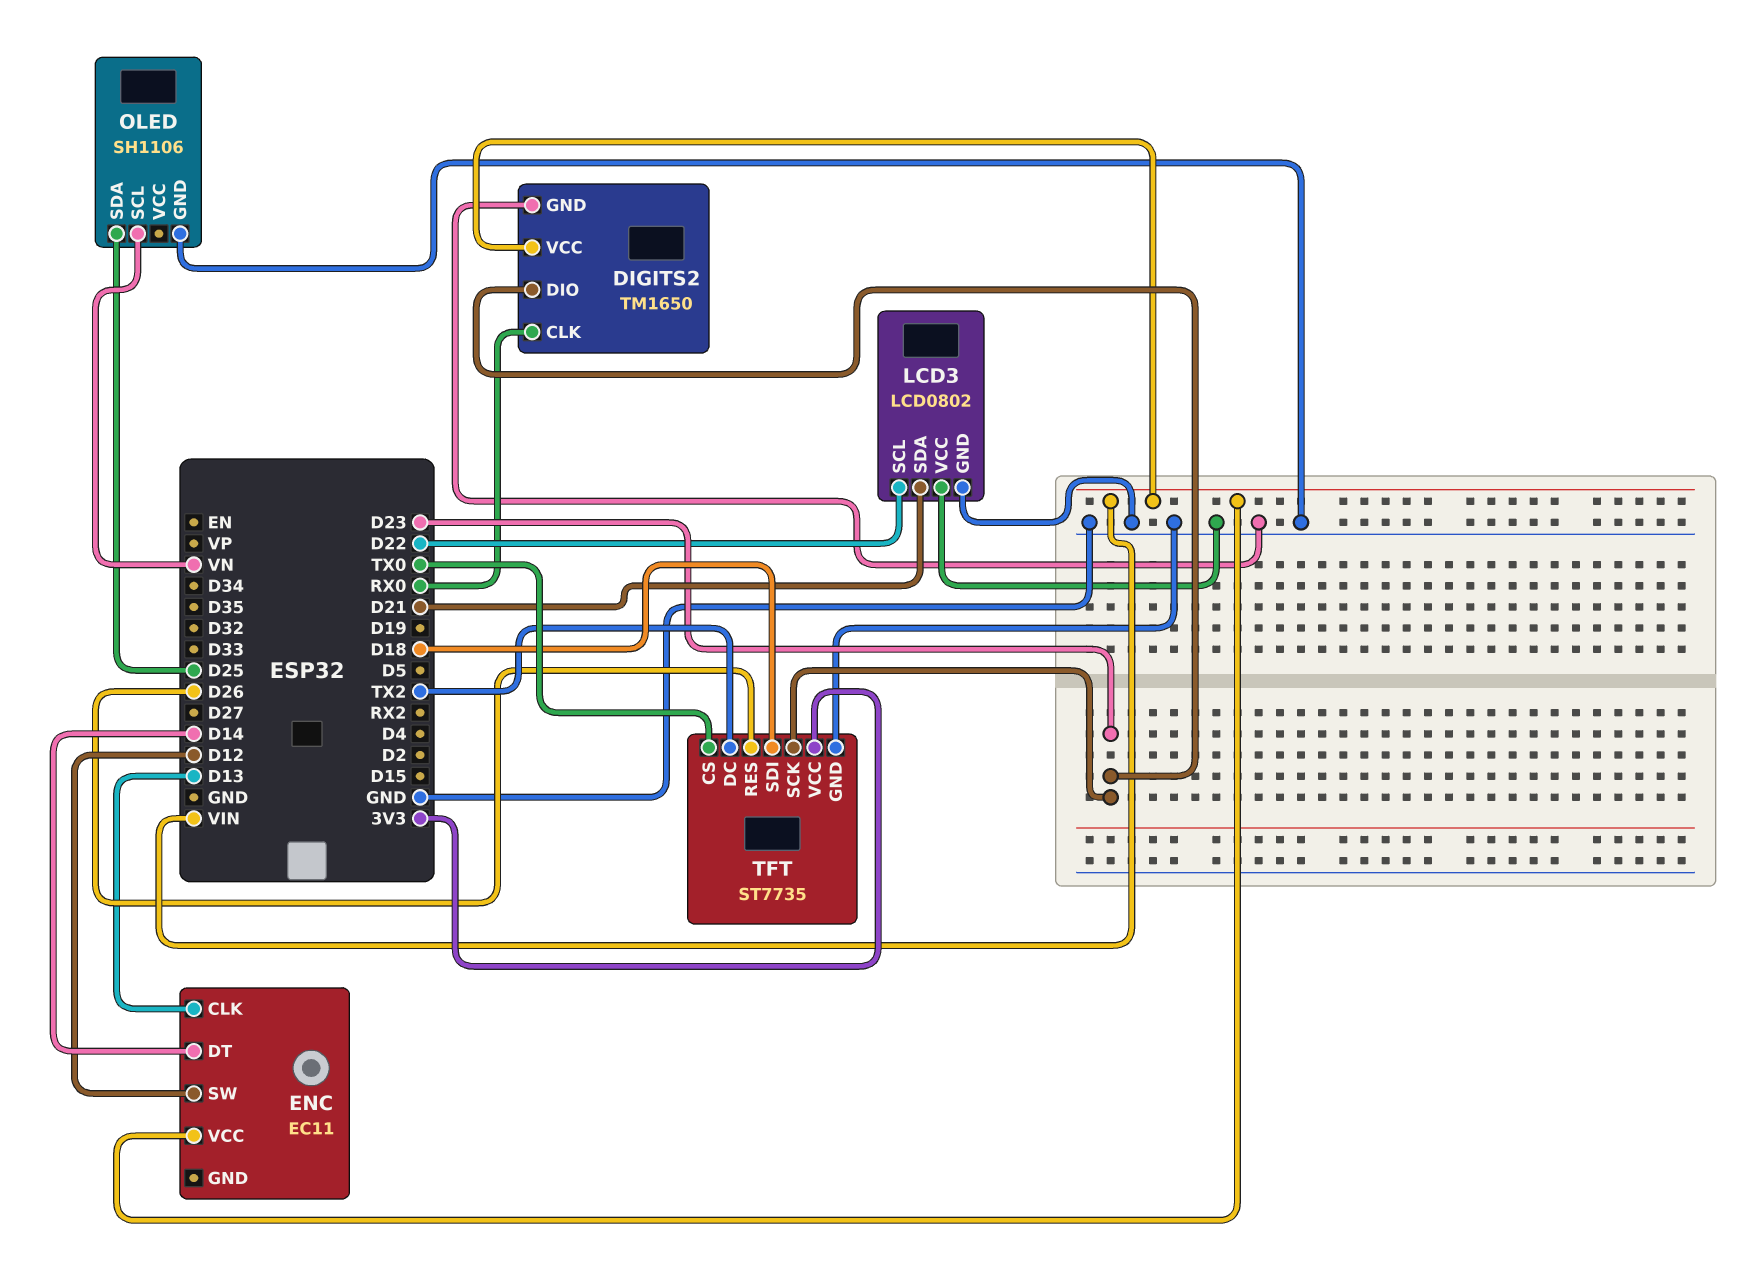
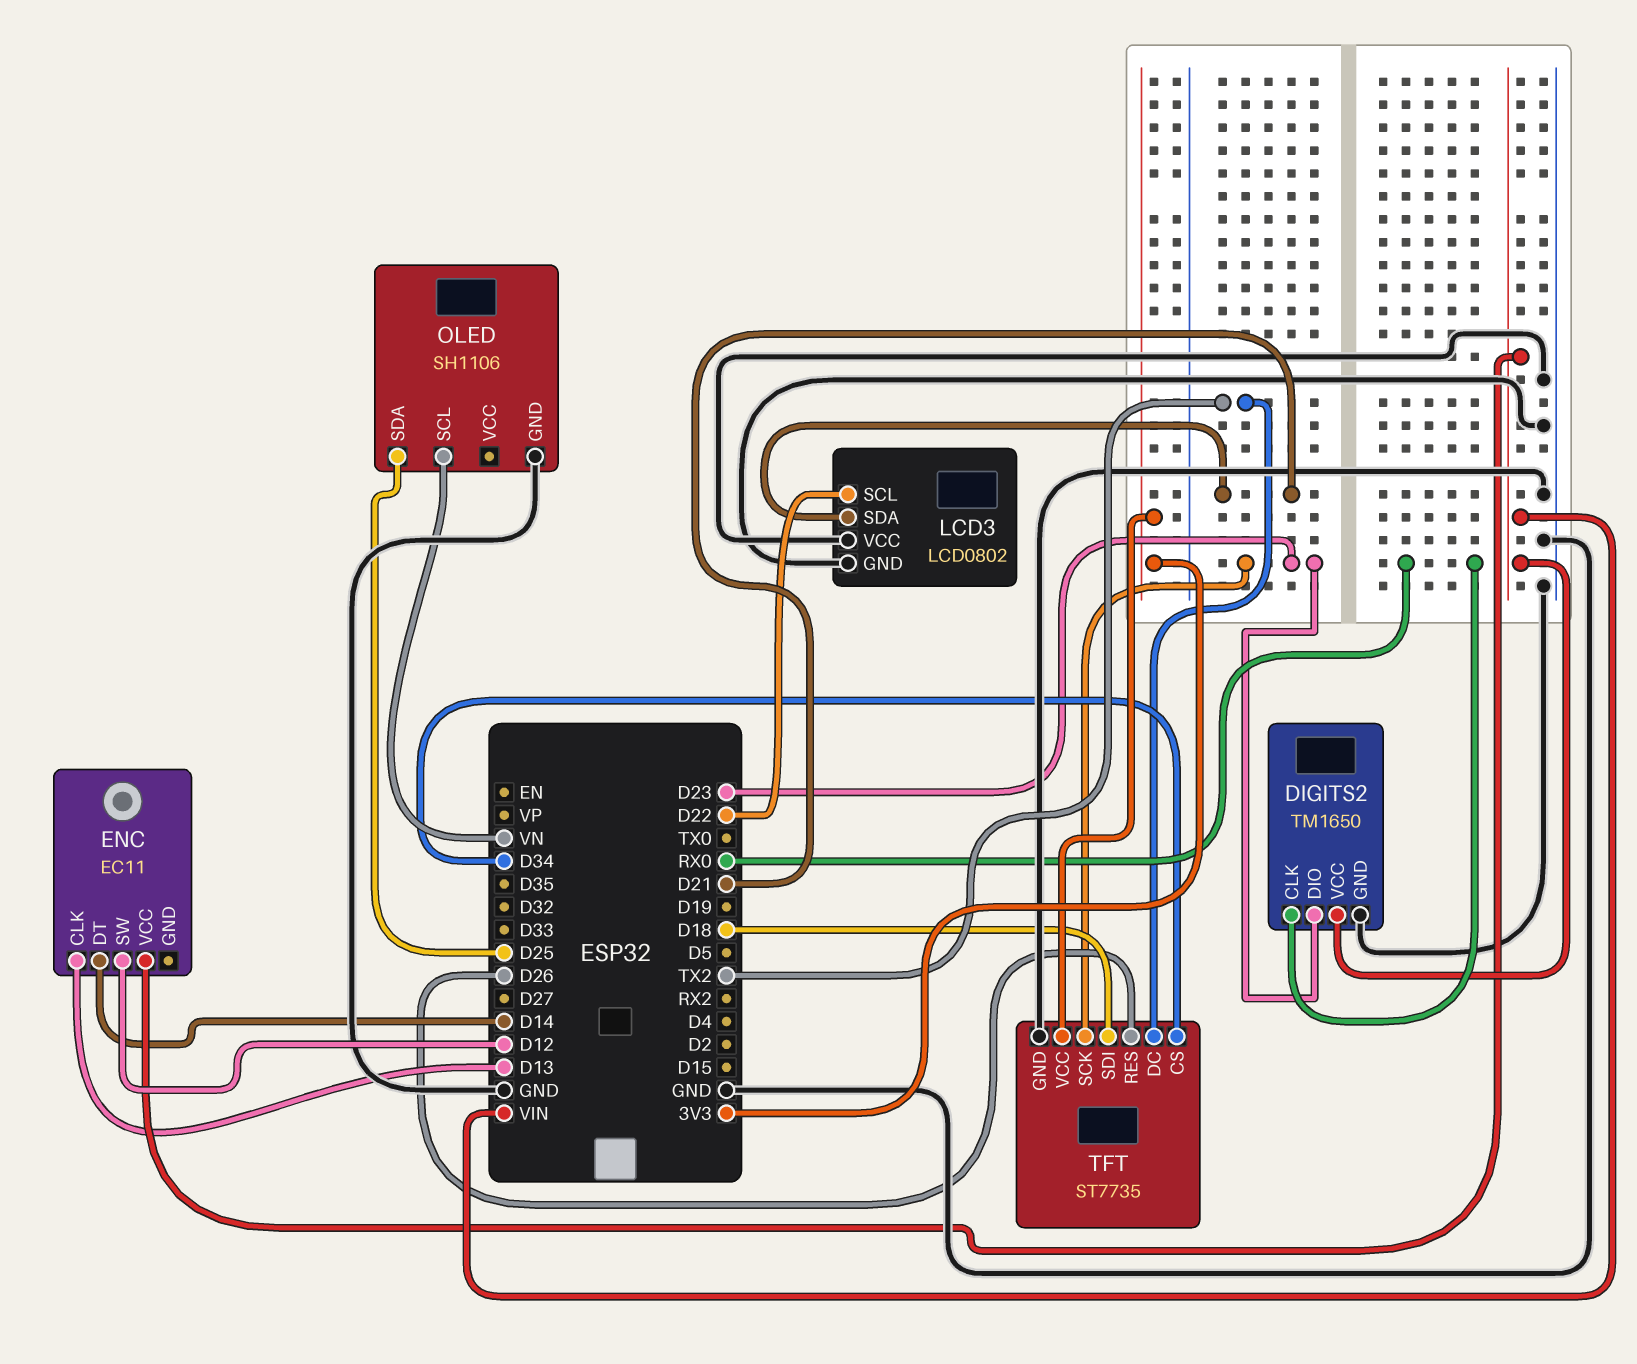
TFT pin CS: TX0 -> D34

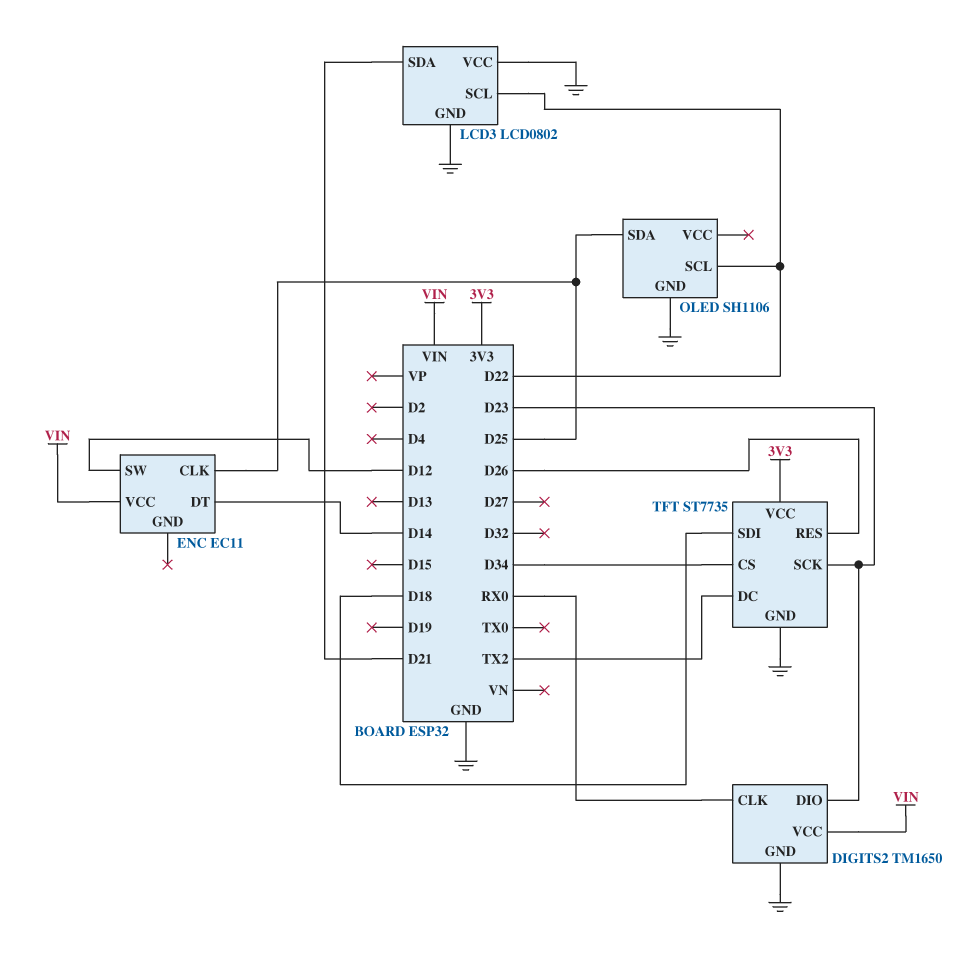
ENC pin CLK: D13 -> D25
OLED pin SCL: VN -> D22

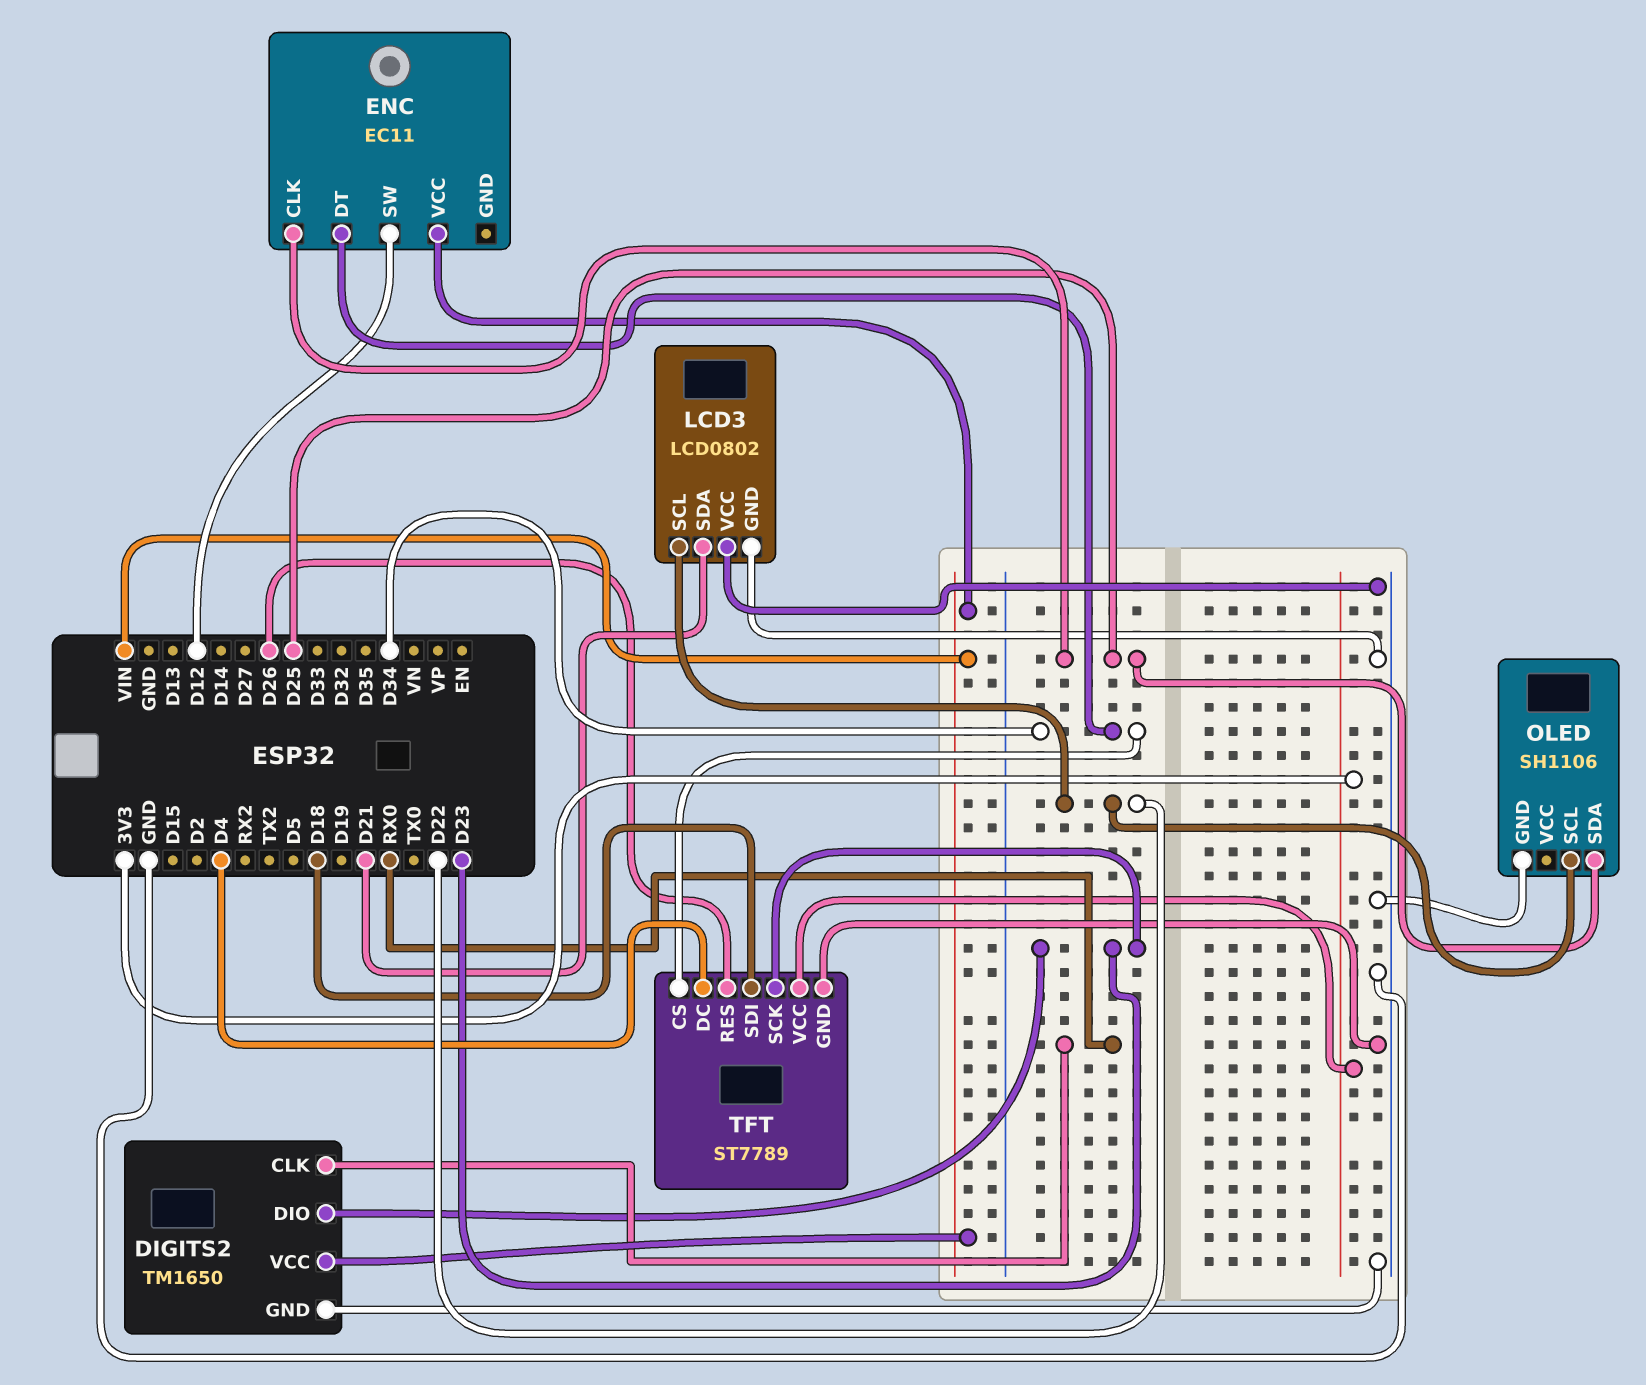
ENC pin DT: D14 -> D34
TFT: ST7735 -> ST7789
TFT pin DC: TX2 -> D4

